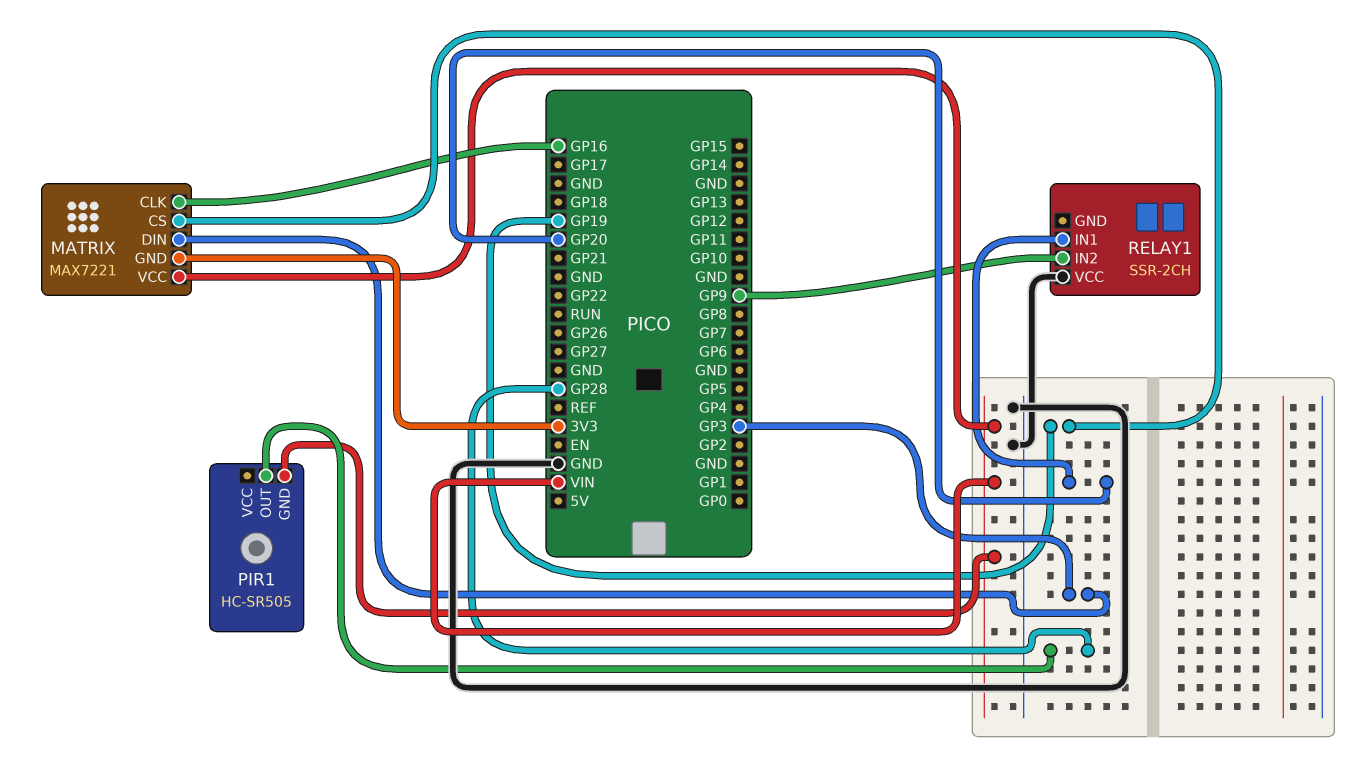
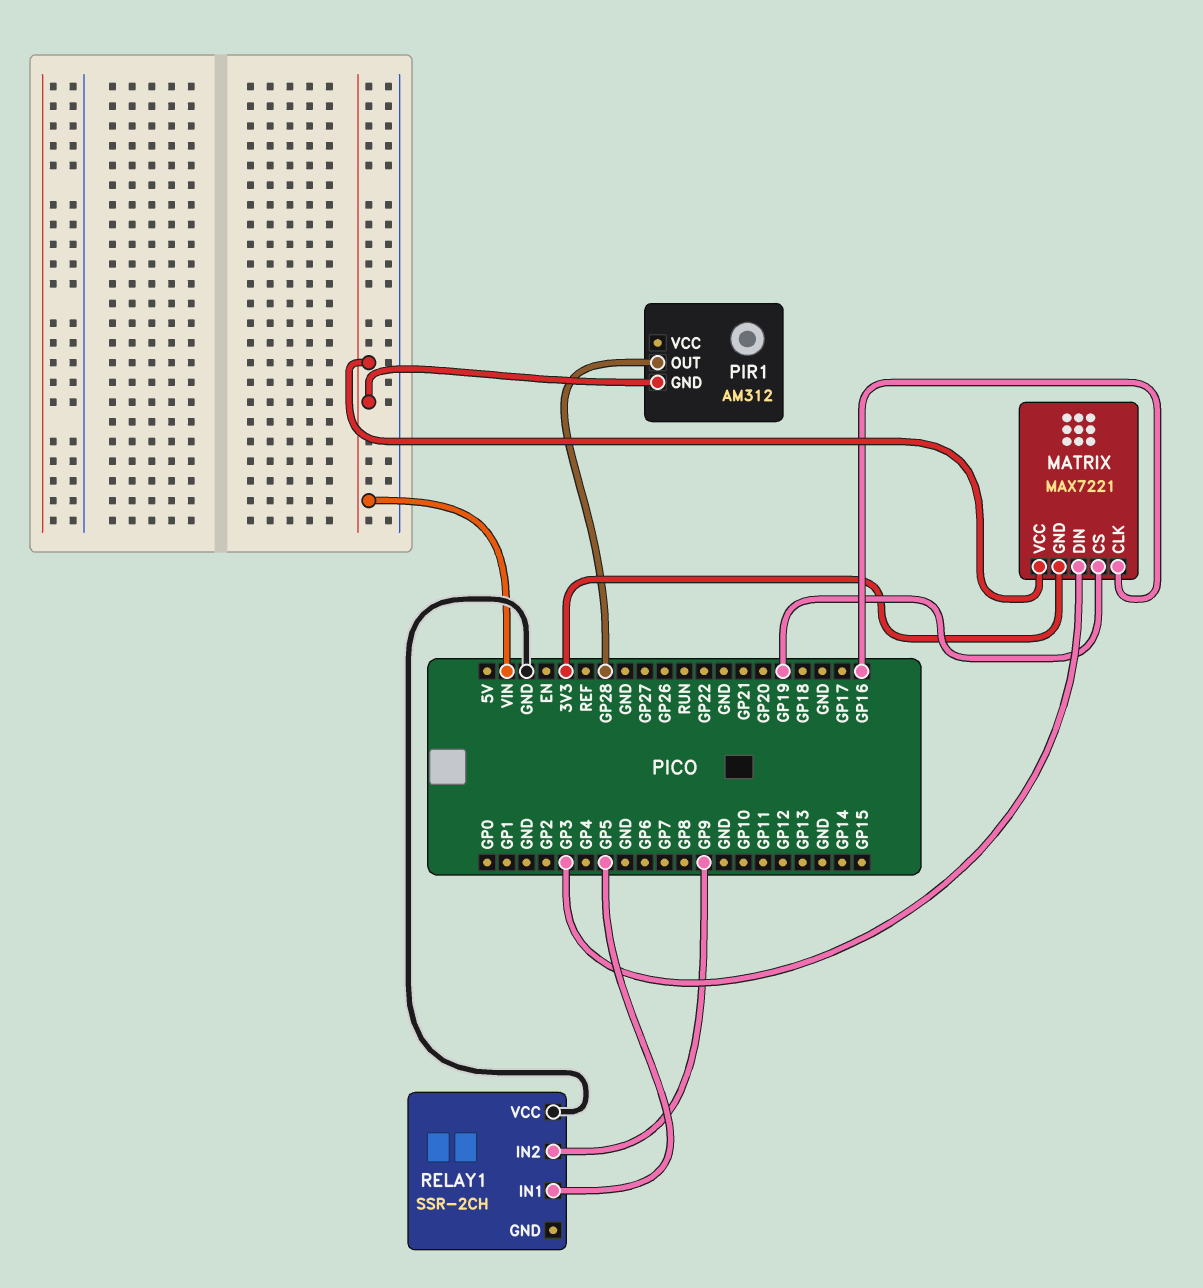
PIR1: HC-SR505 -> AM312
RELAY1 pin IN1: GP20 -> GP5

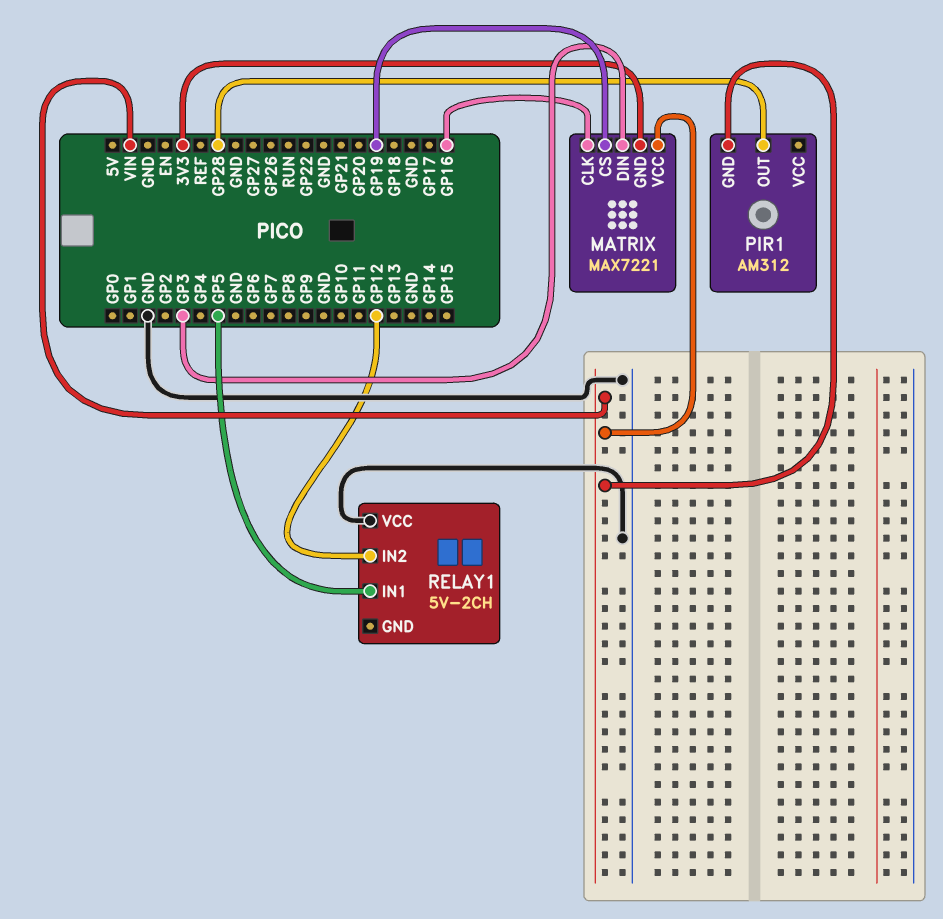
RELAY1: SSR-2CH -> 5V-2CH
RELAY1 pin IN2: GP9 -> GP12

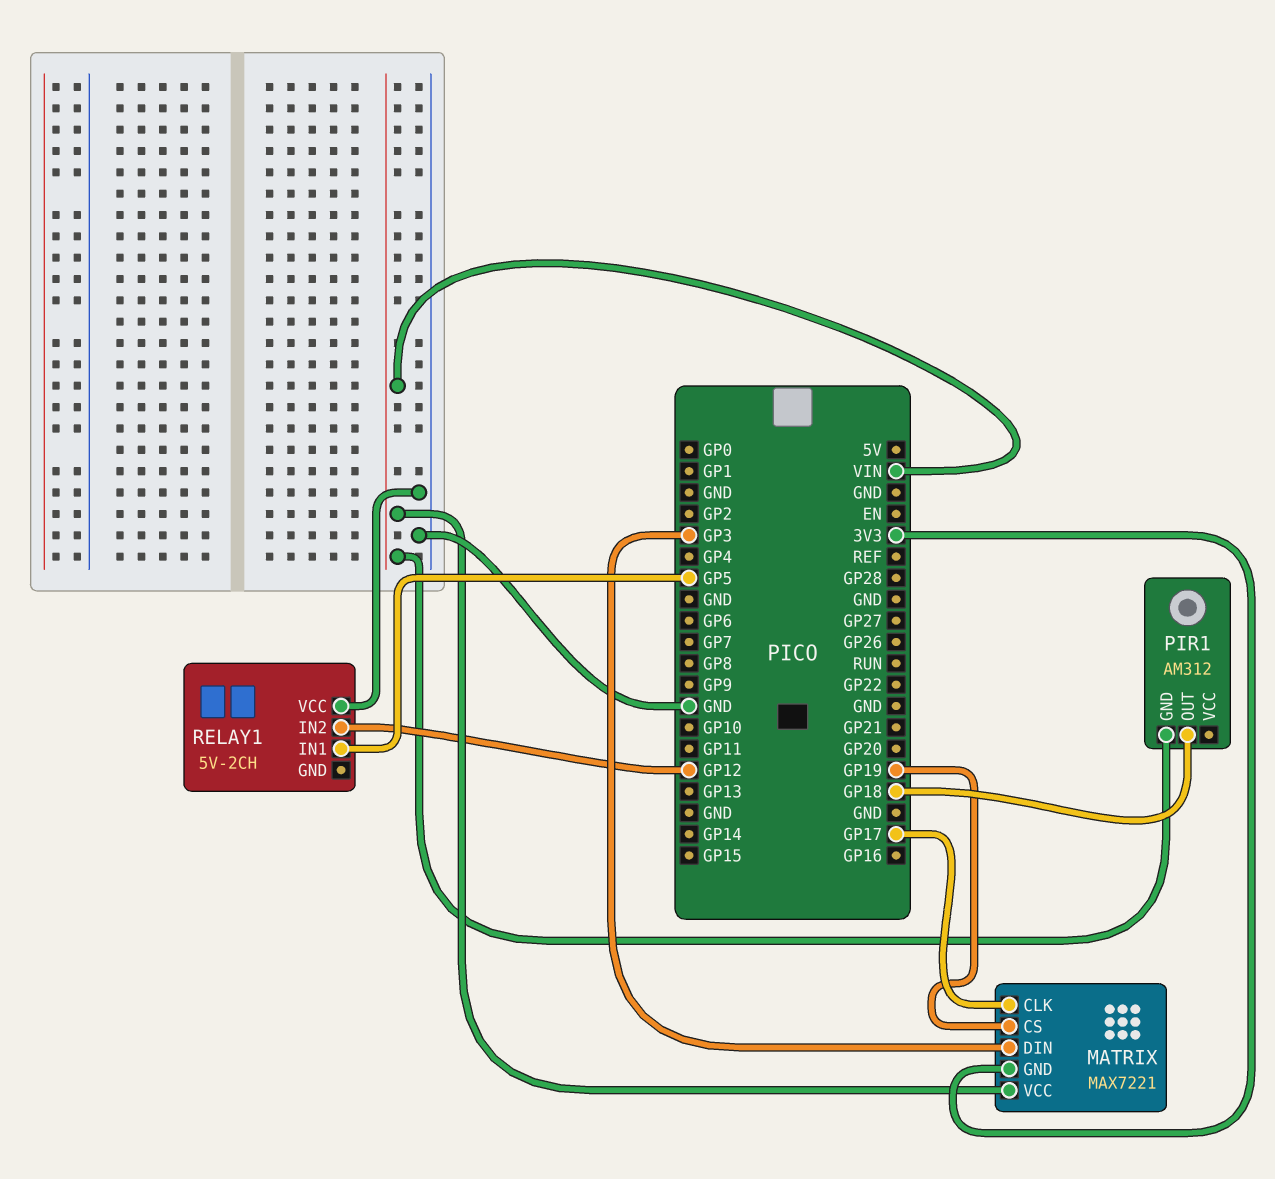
MATRIX pin CLK: GP16 -> GP17
PIR1 pin OUT: GP28 -> GP18

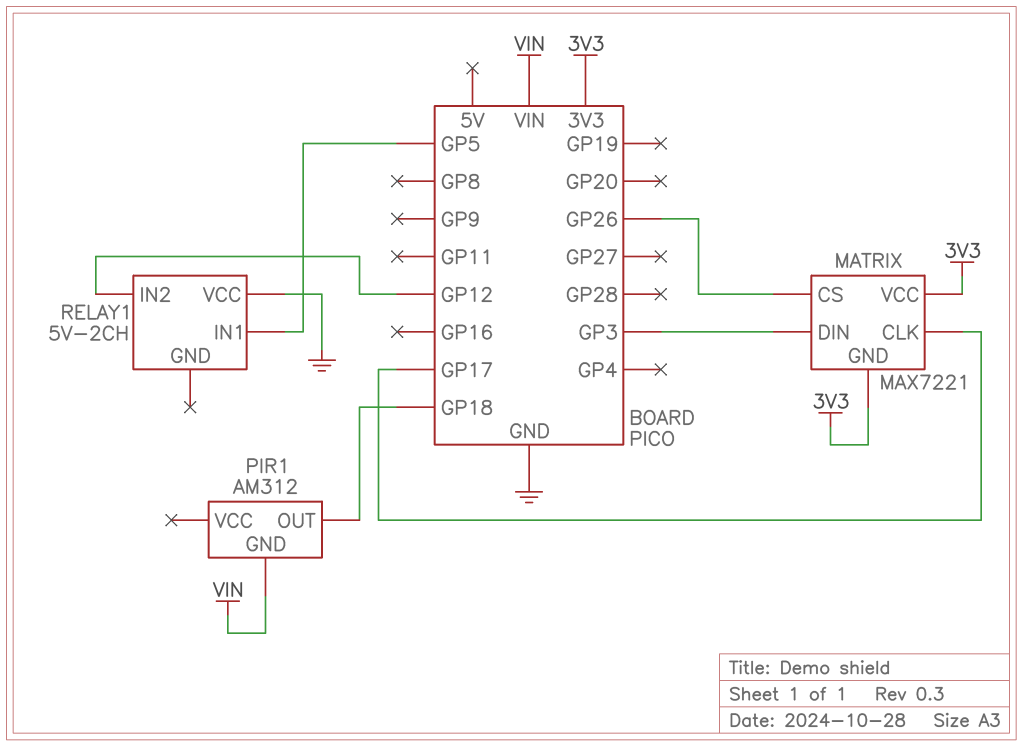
MATRIX pin CS: GP19 -> GP26
MATRIX pin VCC: VIN -> 3V3

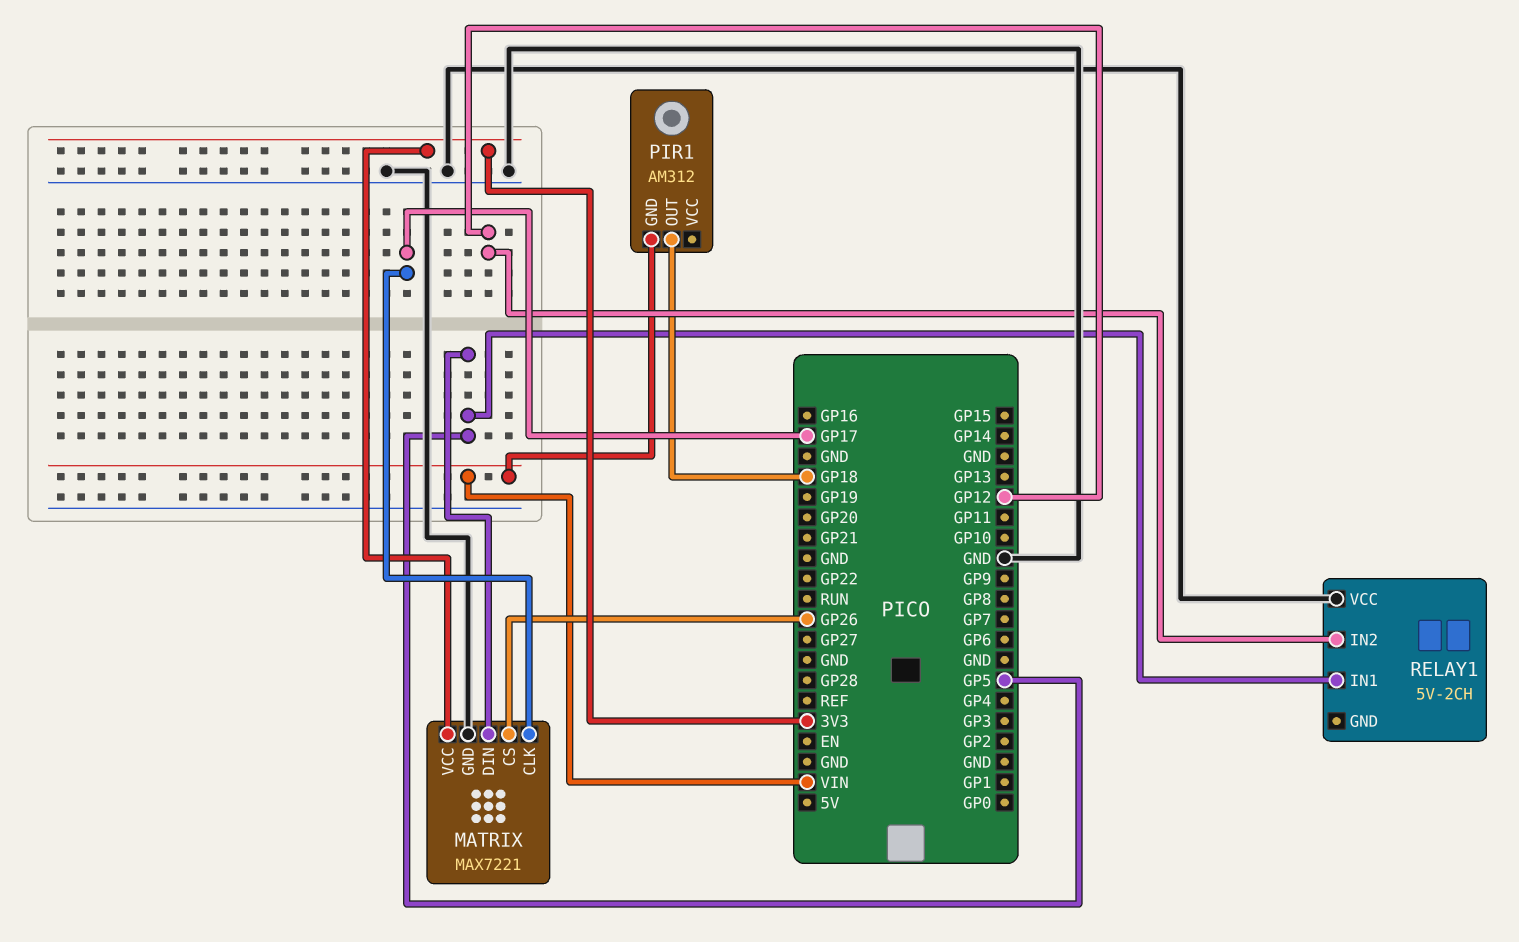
MATRIX pin DIN: GP3 -> GP5
MATRIX pin GND: 3V3 -> GND

